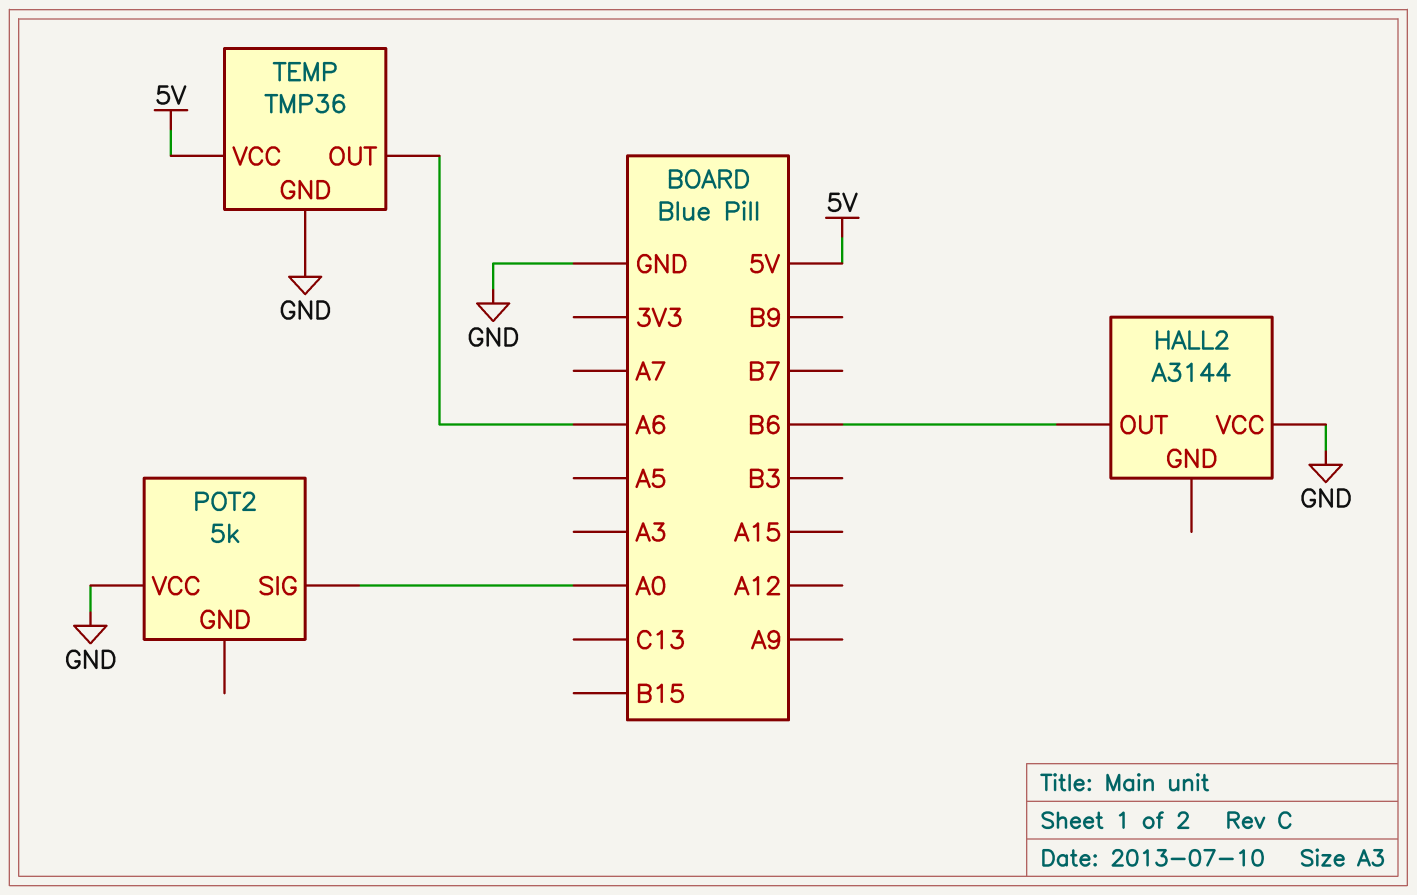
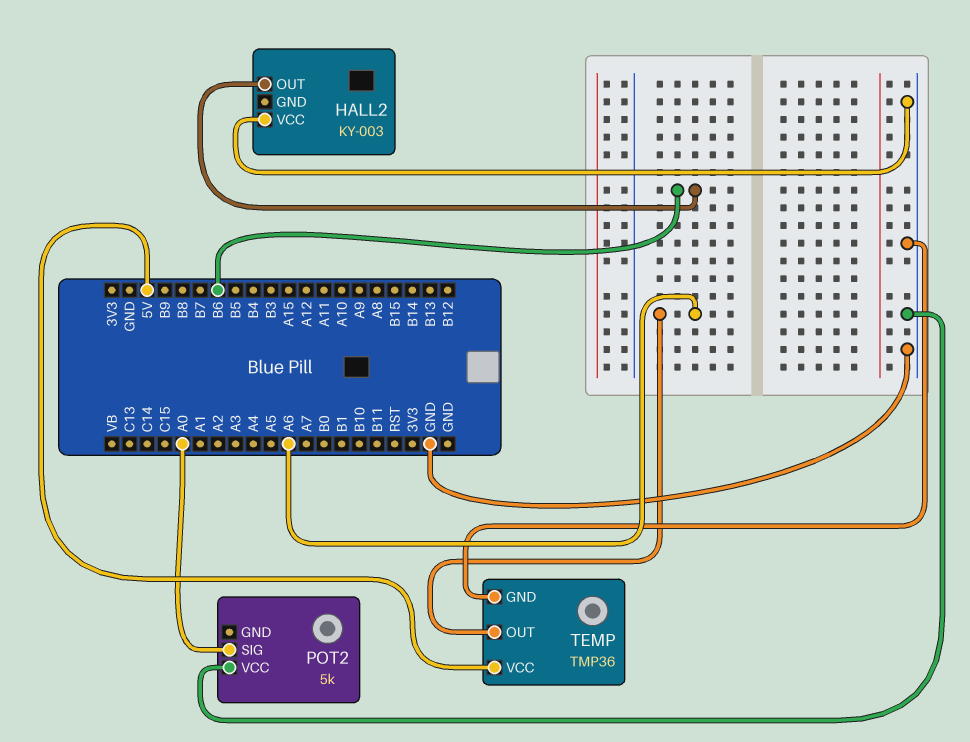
HALL2: A3144 -> KY-003

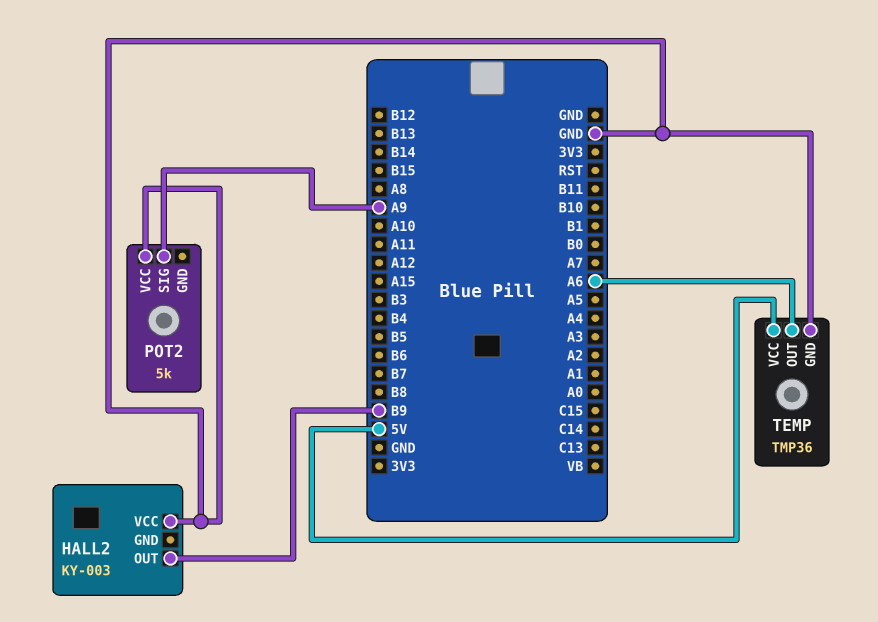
HALL2 pin OUT: B6 -> B9
POT2 pin SIG: A0 -> A9

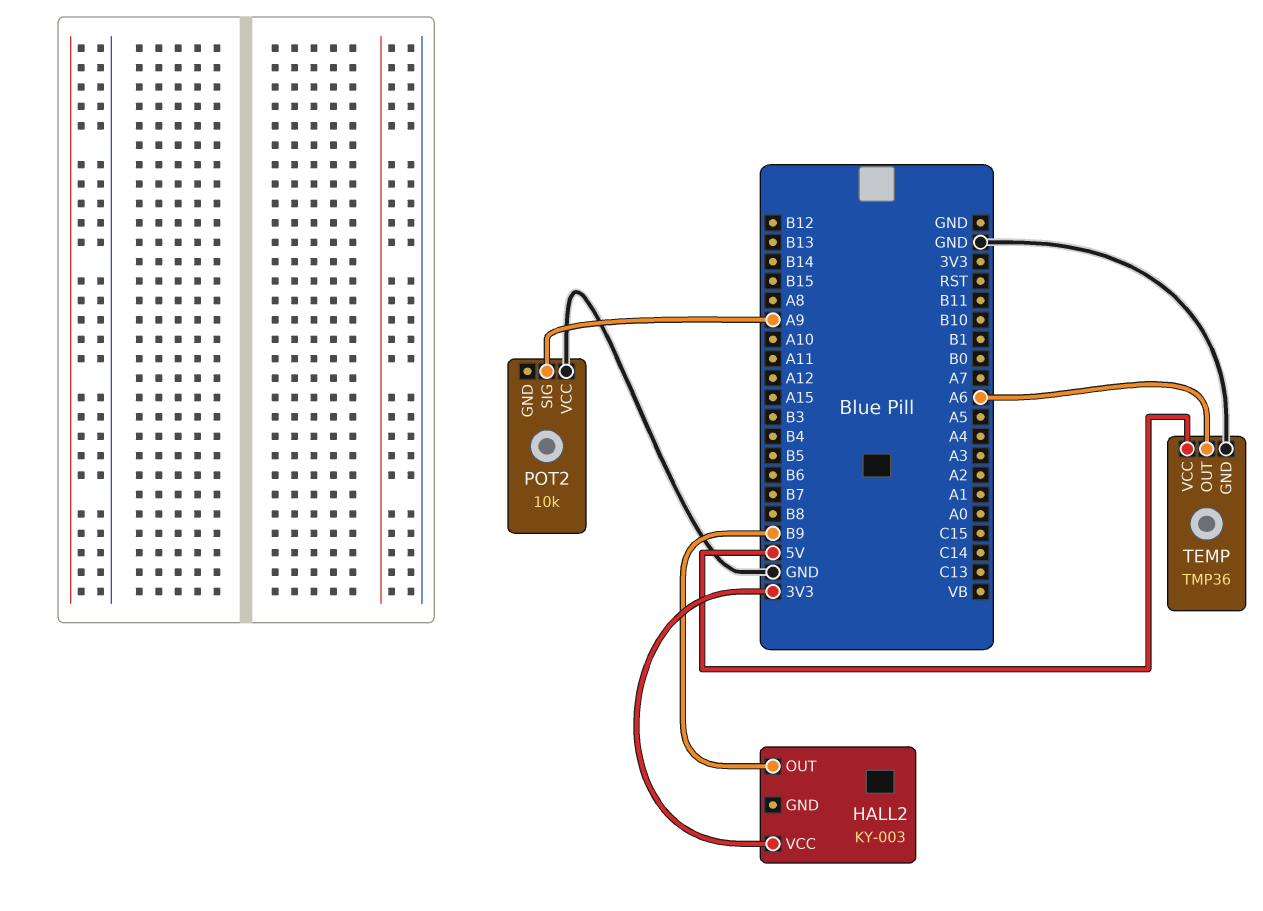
HALL2 pin VCC: GND -> 3V3
POT2: 5k -> 10k

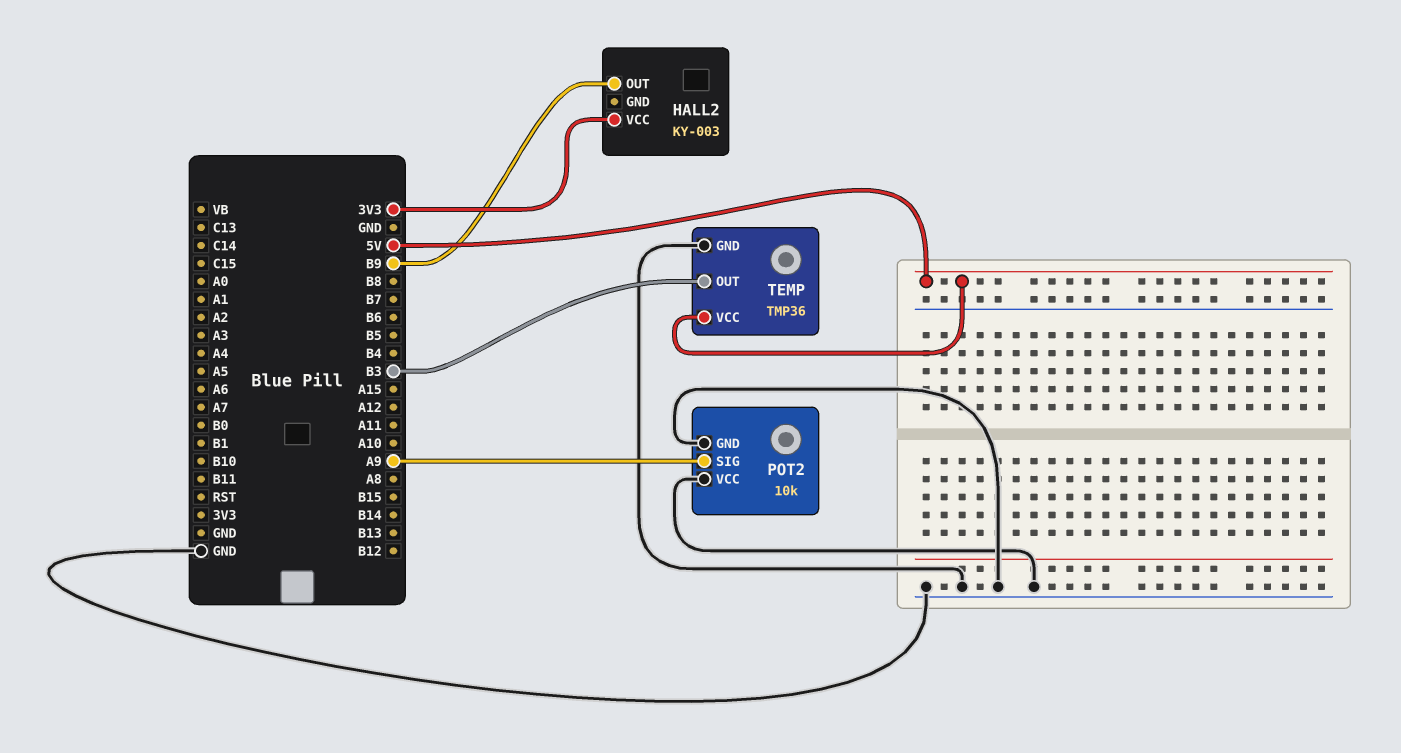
POT2 pin GND: none -> GND
TEMP pin OUT: A6 -> B3

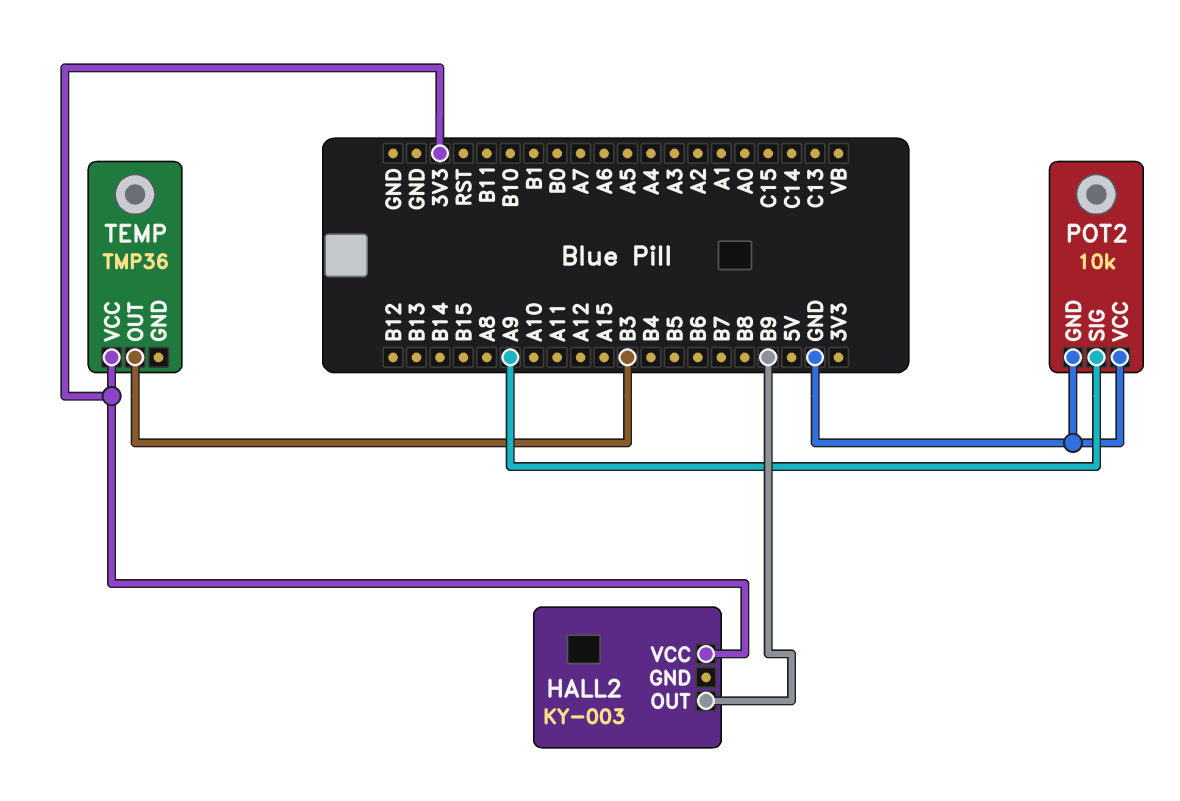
TEMP pin GND: GND -> none
TEMP pin VCC: 5V -> 3V3

